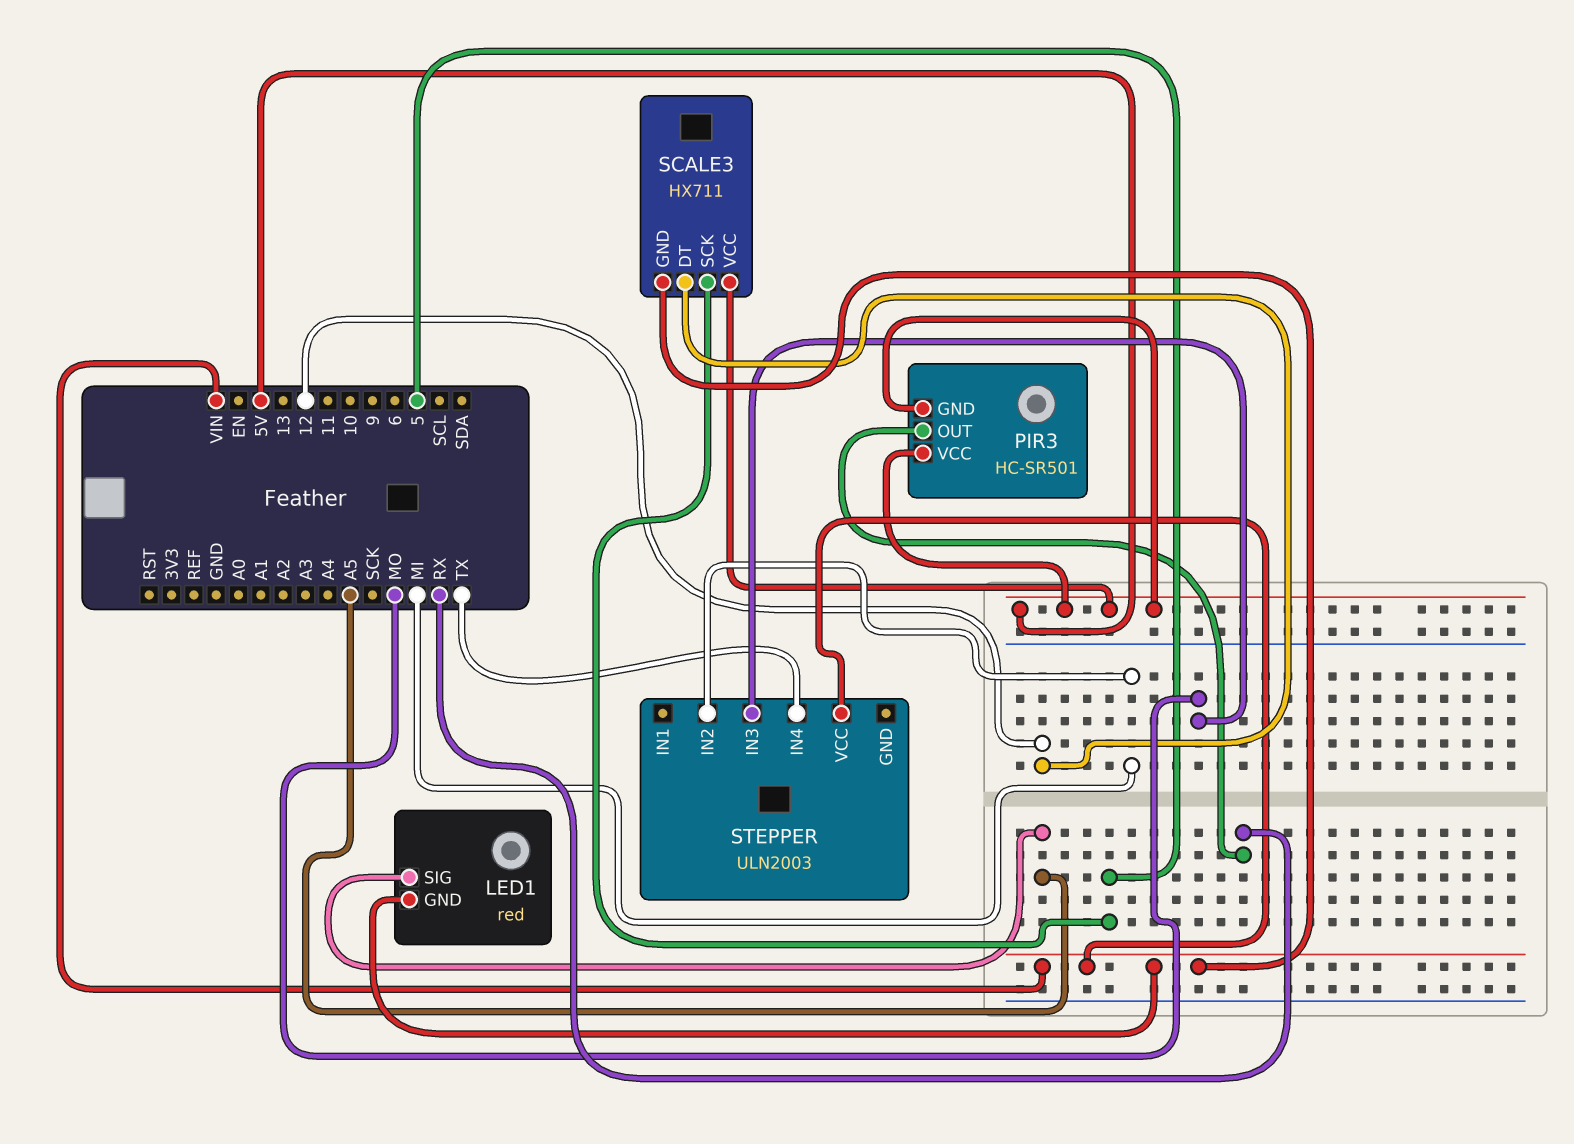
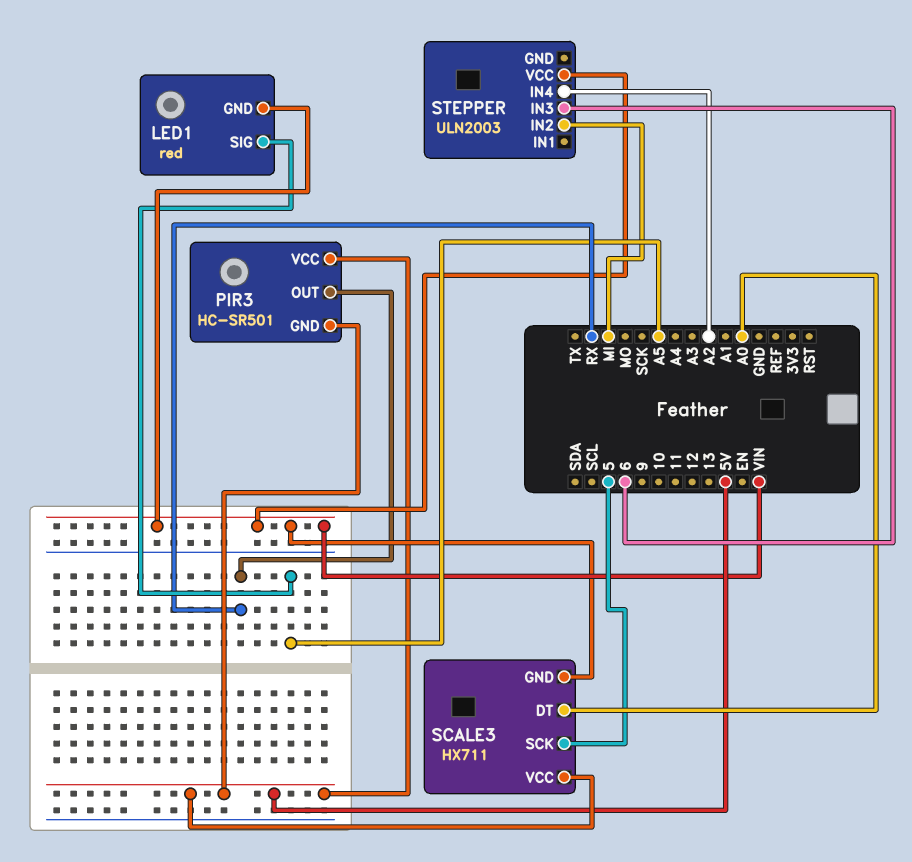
SCALE3 pin DT: 12 -> A0
STEPPER pin IN3: MO -> 6
STEPPER pin IN4: TX -> A2

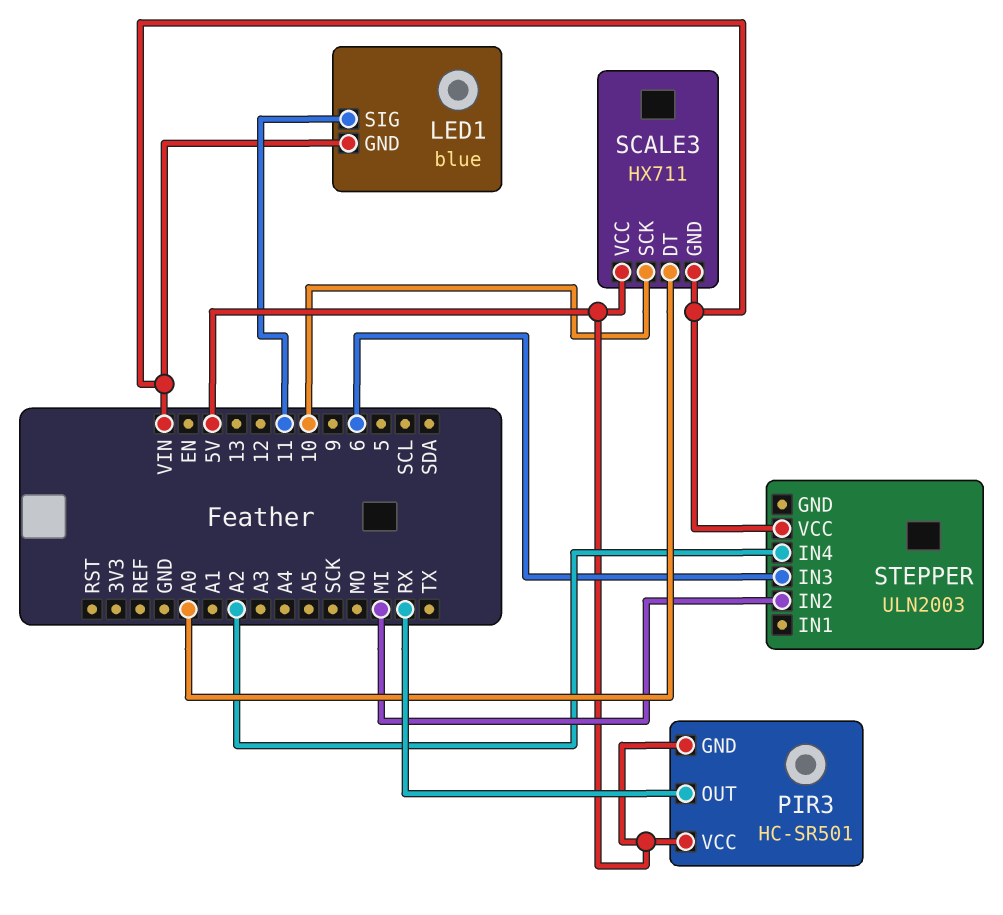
LED1: red -> blue
LED1 pin SIG: A5 -> 11
SCALE3 pin SCK: 5 -> 10

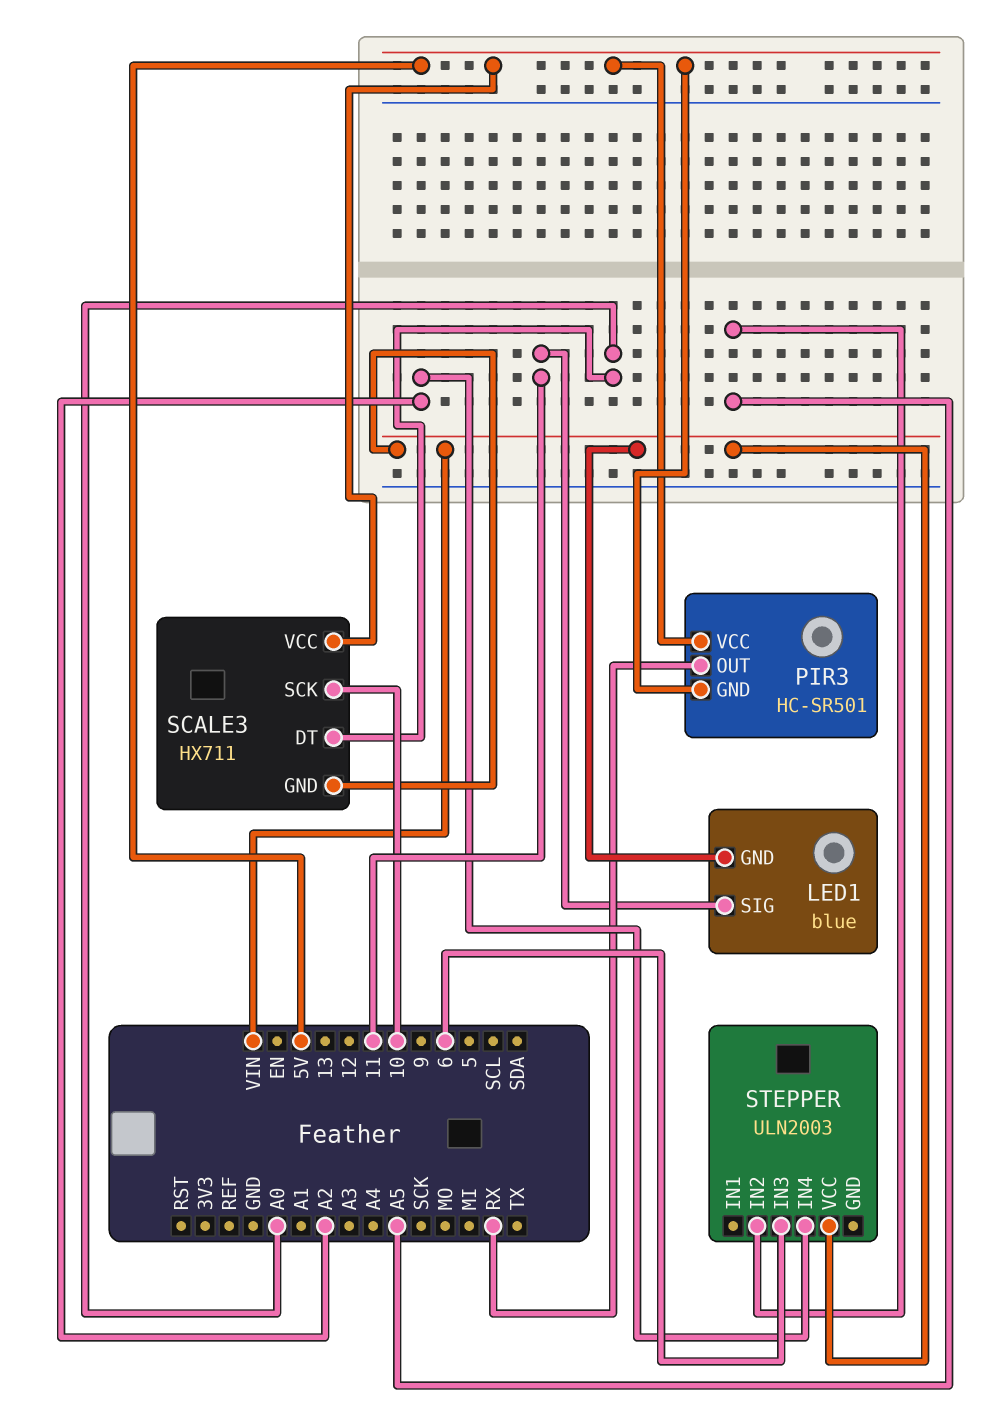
STEPPER pin IN2: MI -> A5

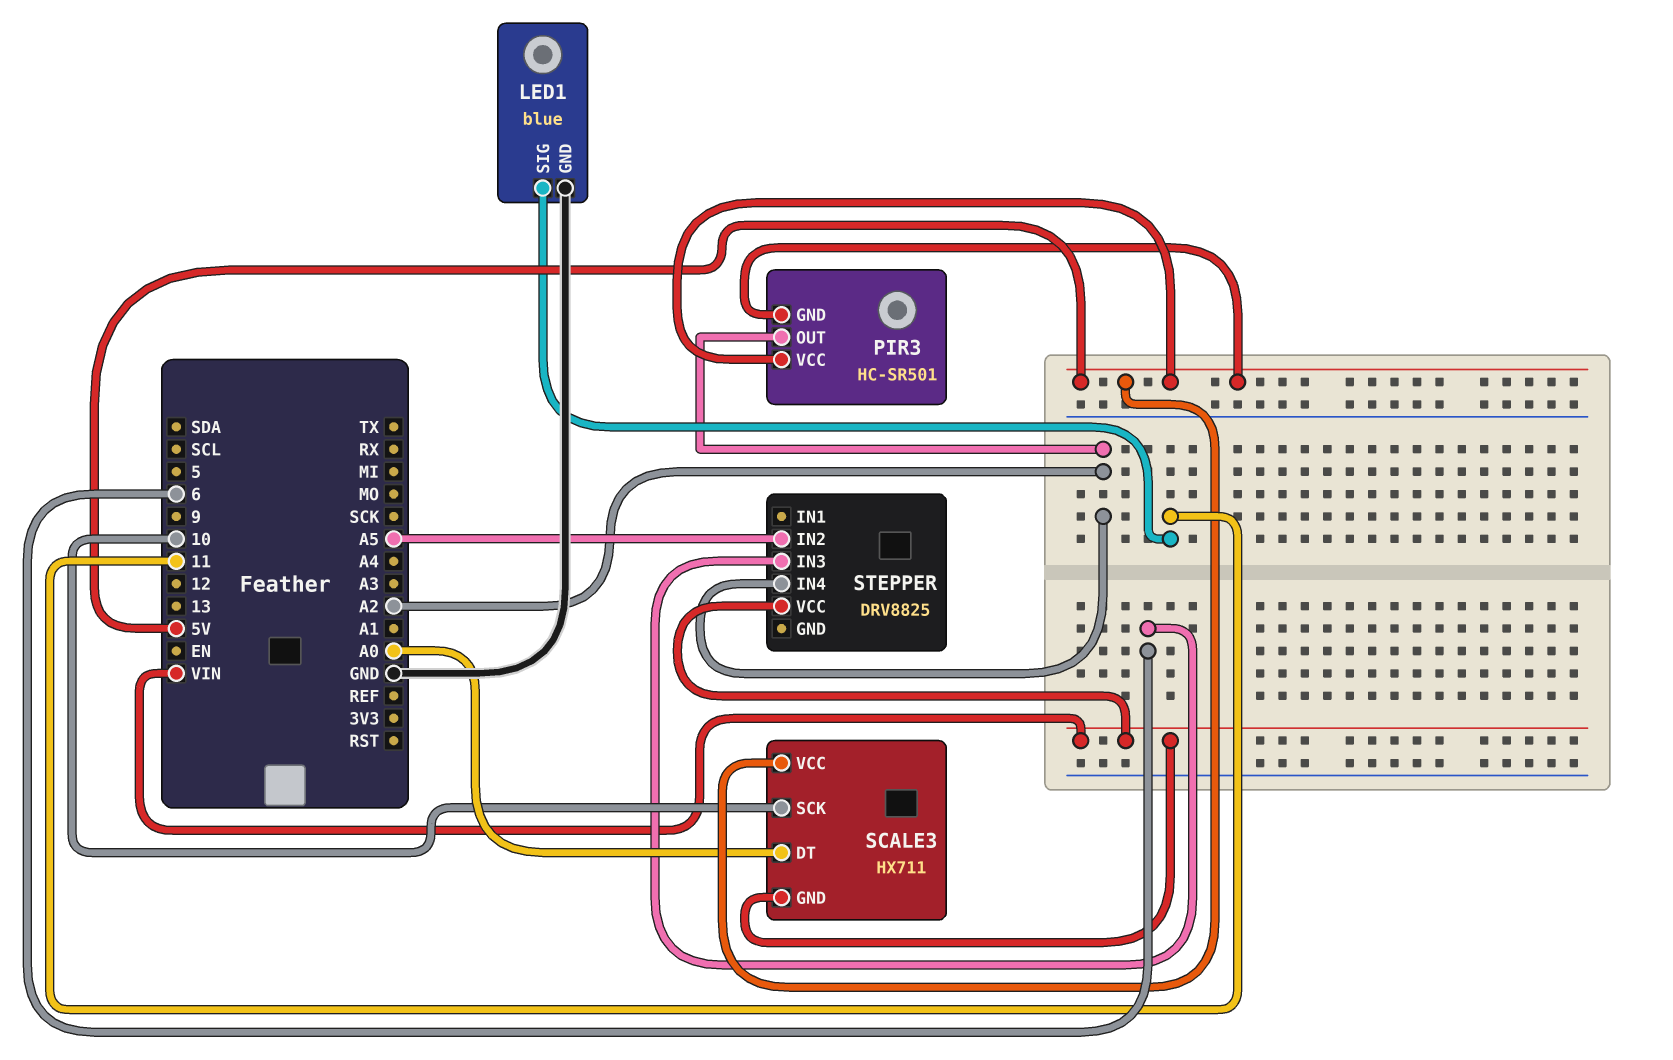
LED1 pin GND: VIN -> GND
PIR3 pin OUT: RX -> A2
STEPPER: ULN2003 -> DRV8825

